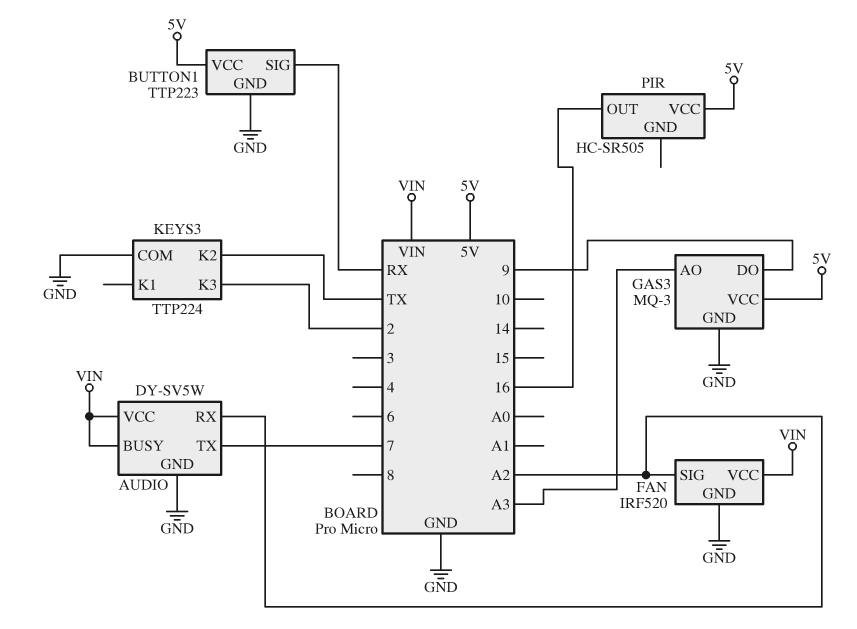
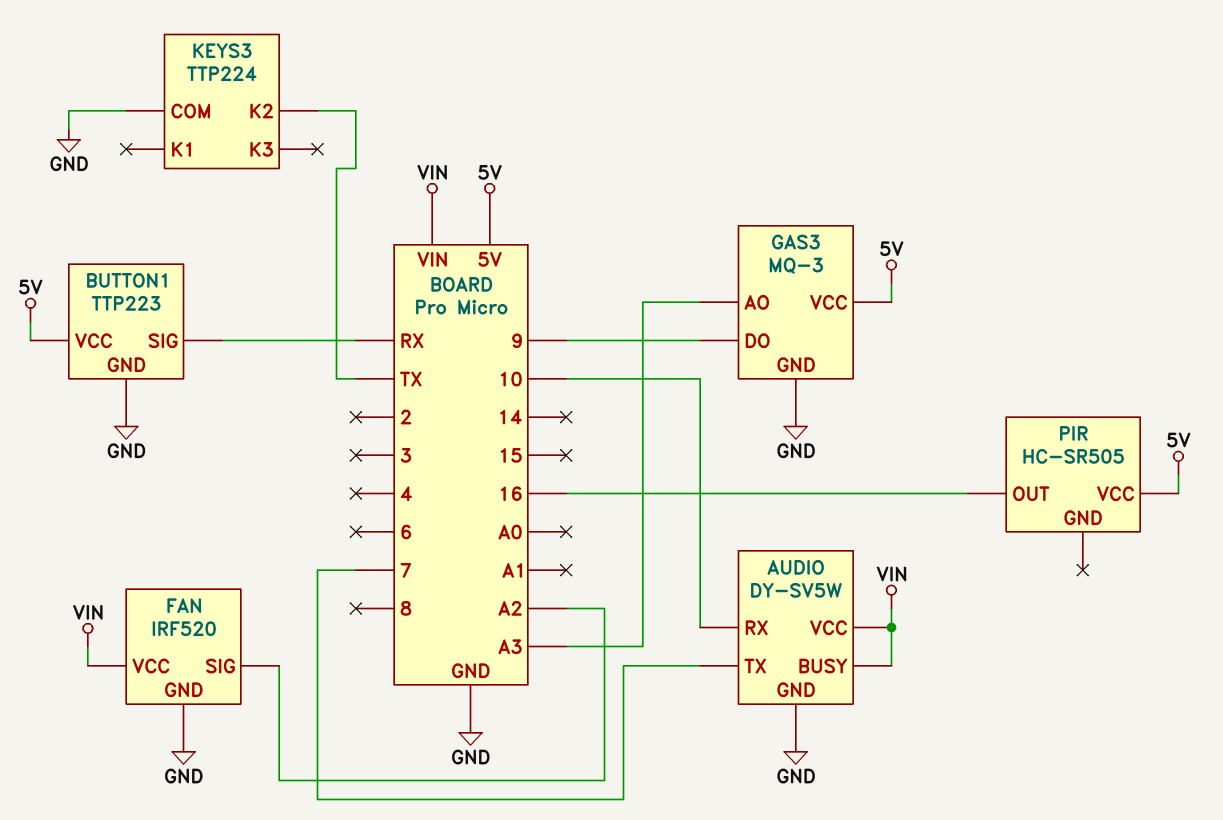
AUDIO pin RX: A2 -> 10
KEYS3 pin K3: 2 -> none

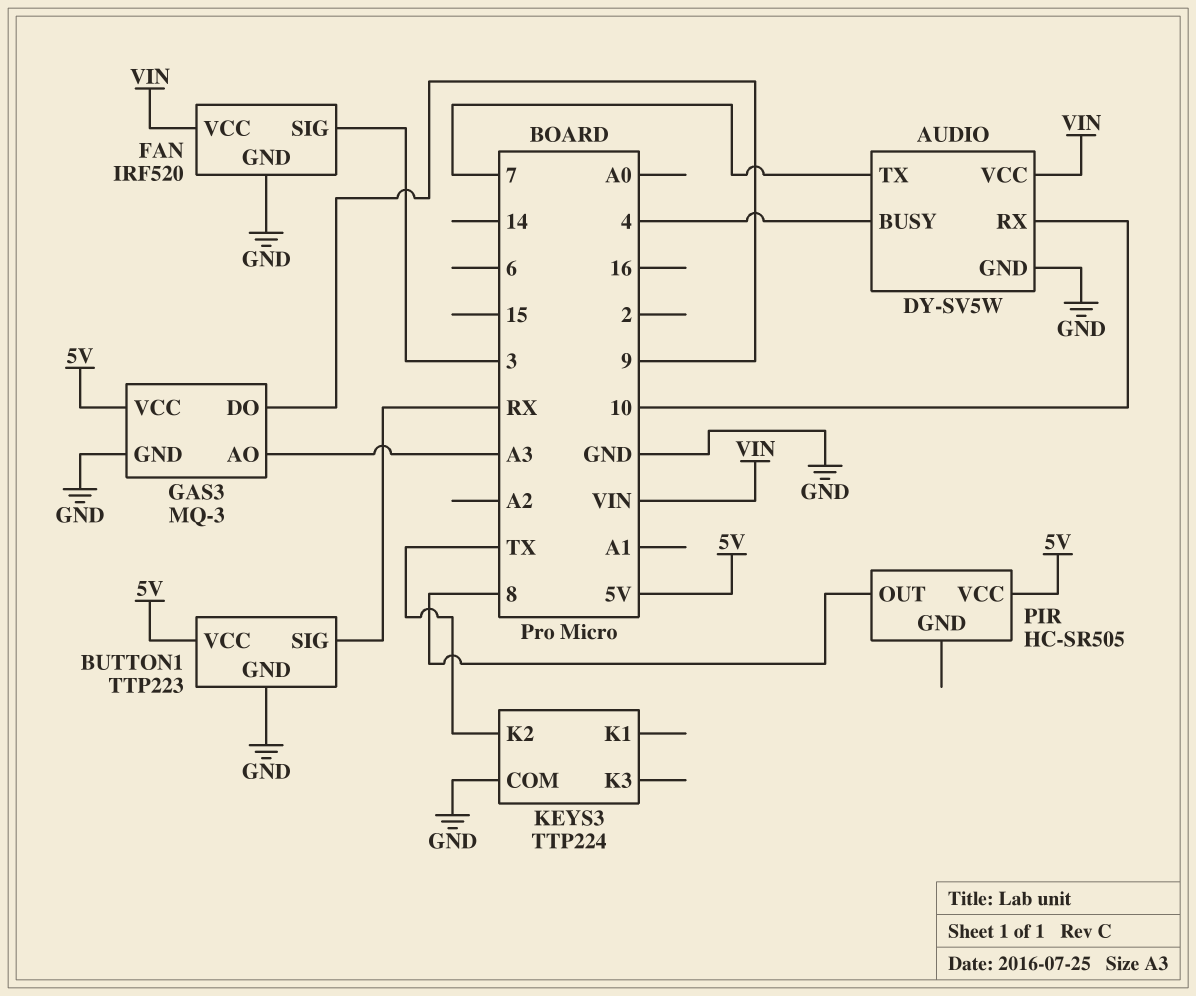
AUDIO pin BUSY: VIN -> 4
FAN pin SIG: A2 -> 3
PIR pin OUT: 16 -> 8

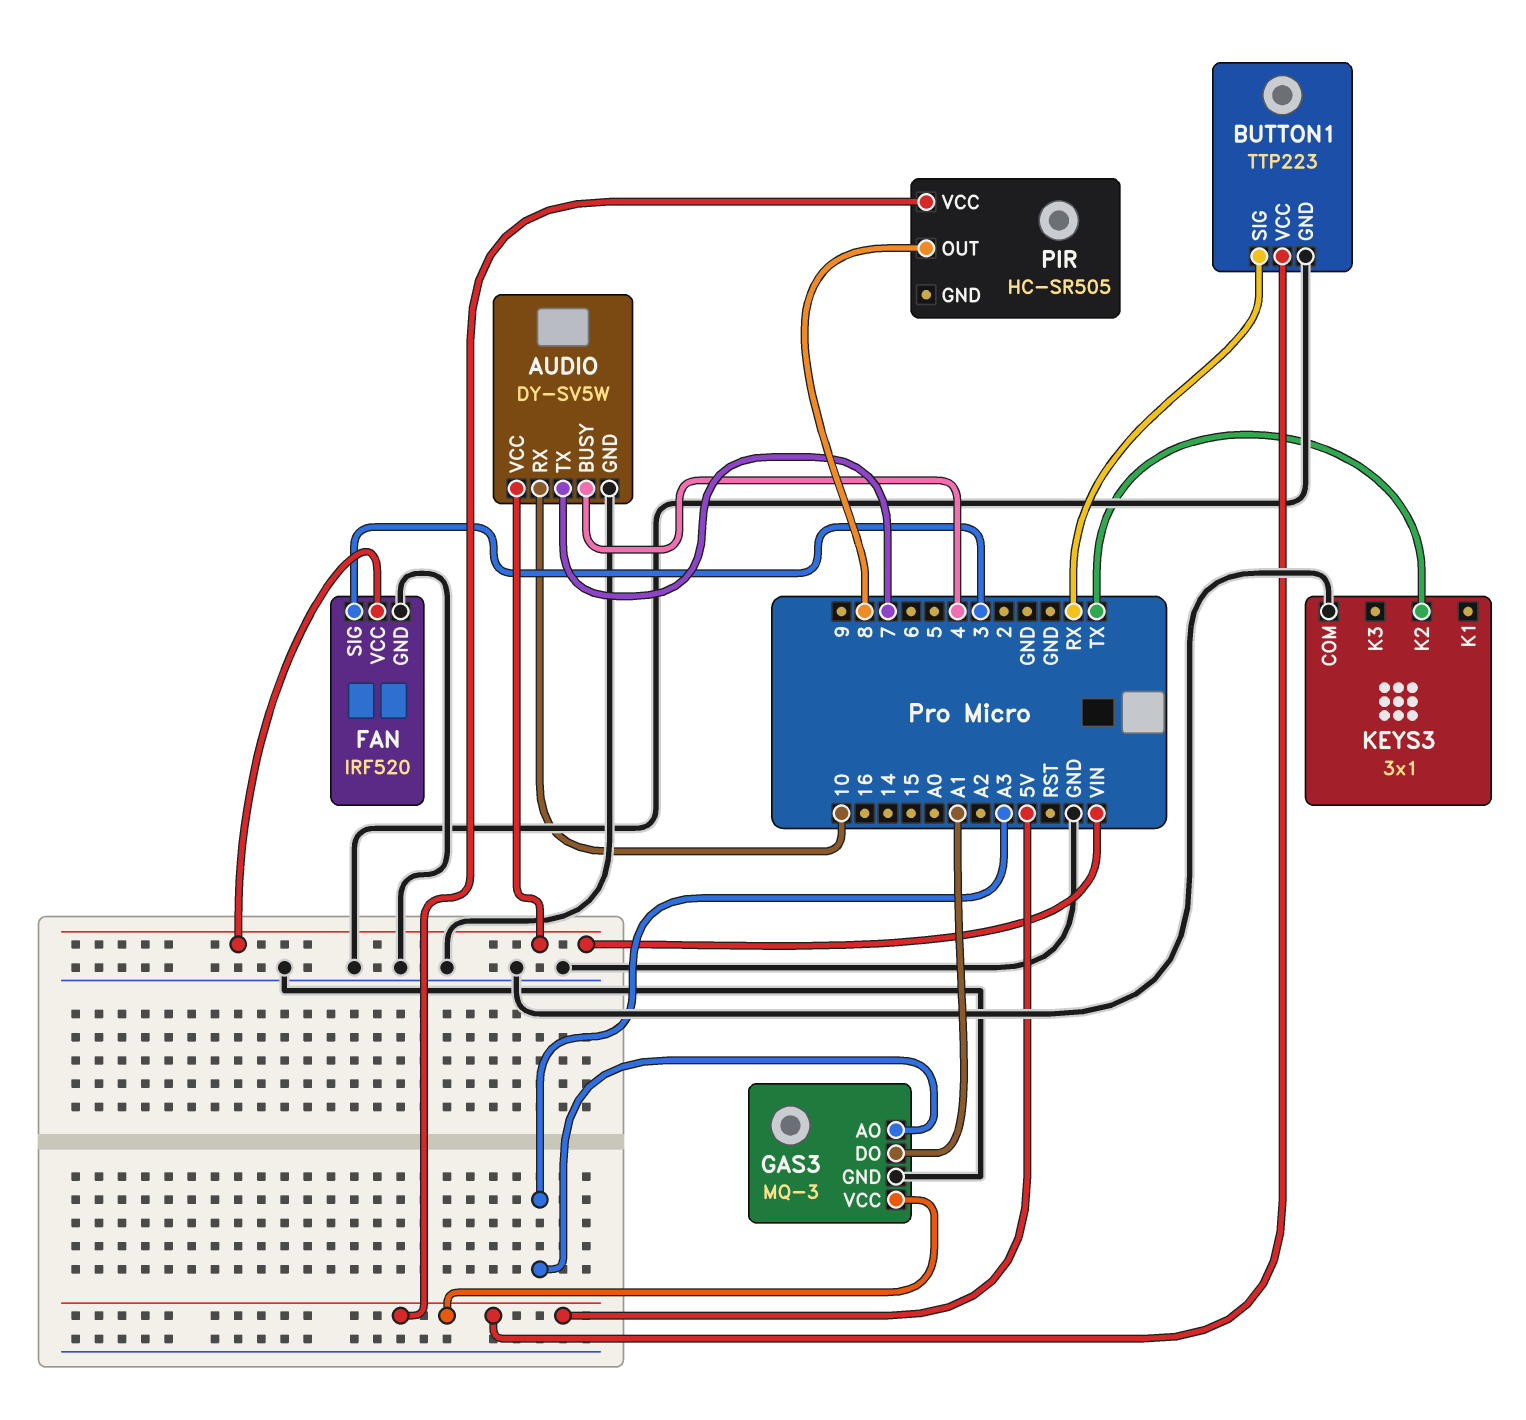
GAS3 pin DO: 9 -> A1
KEYS3: TTP224 -> 3x1

